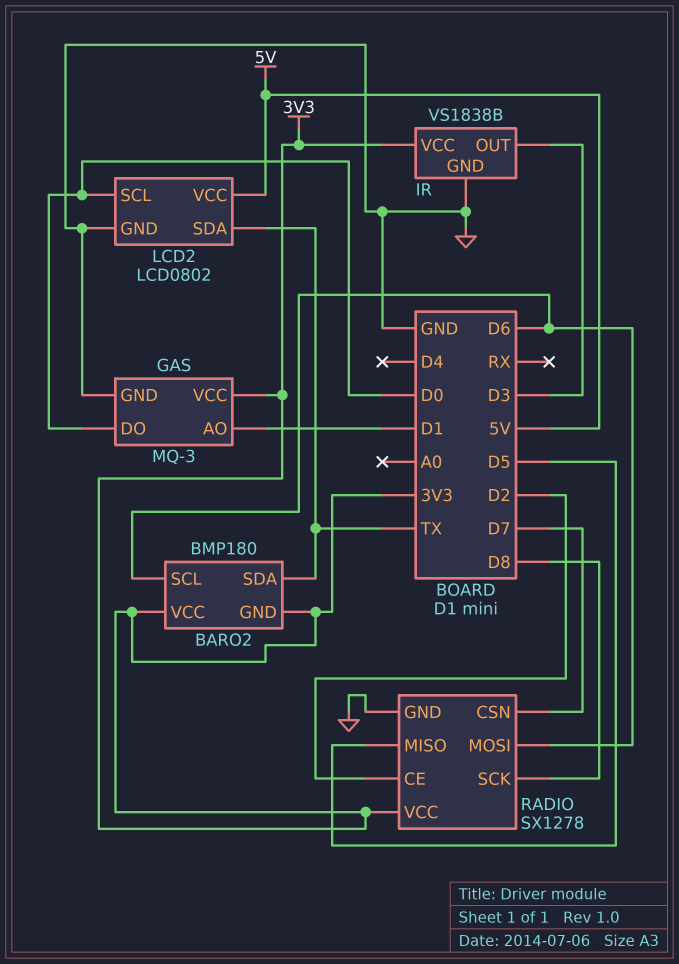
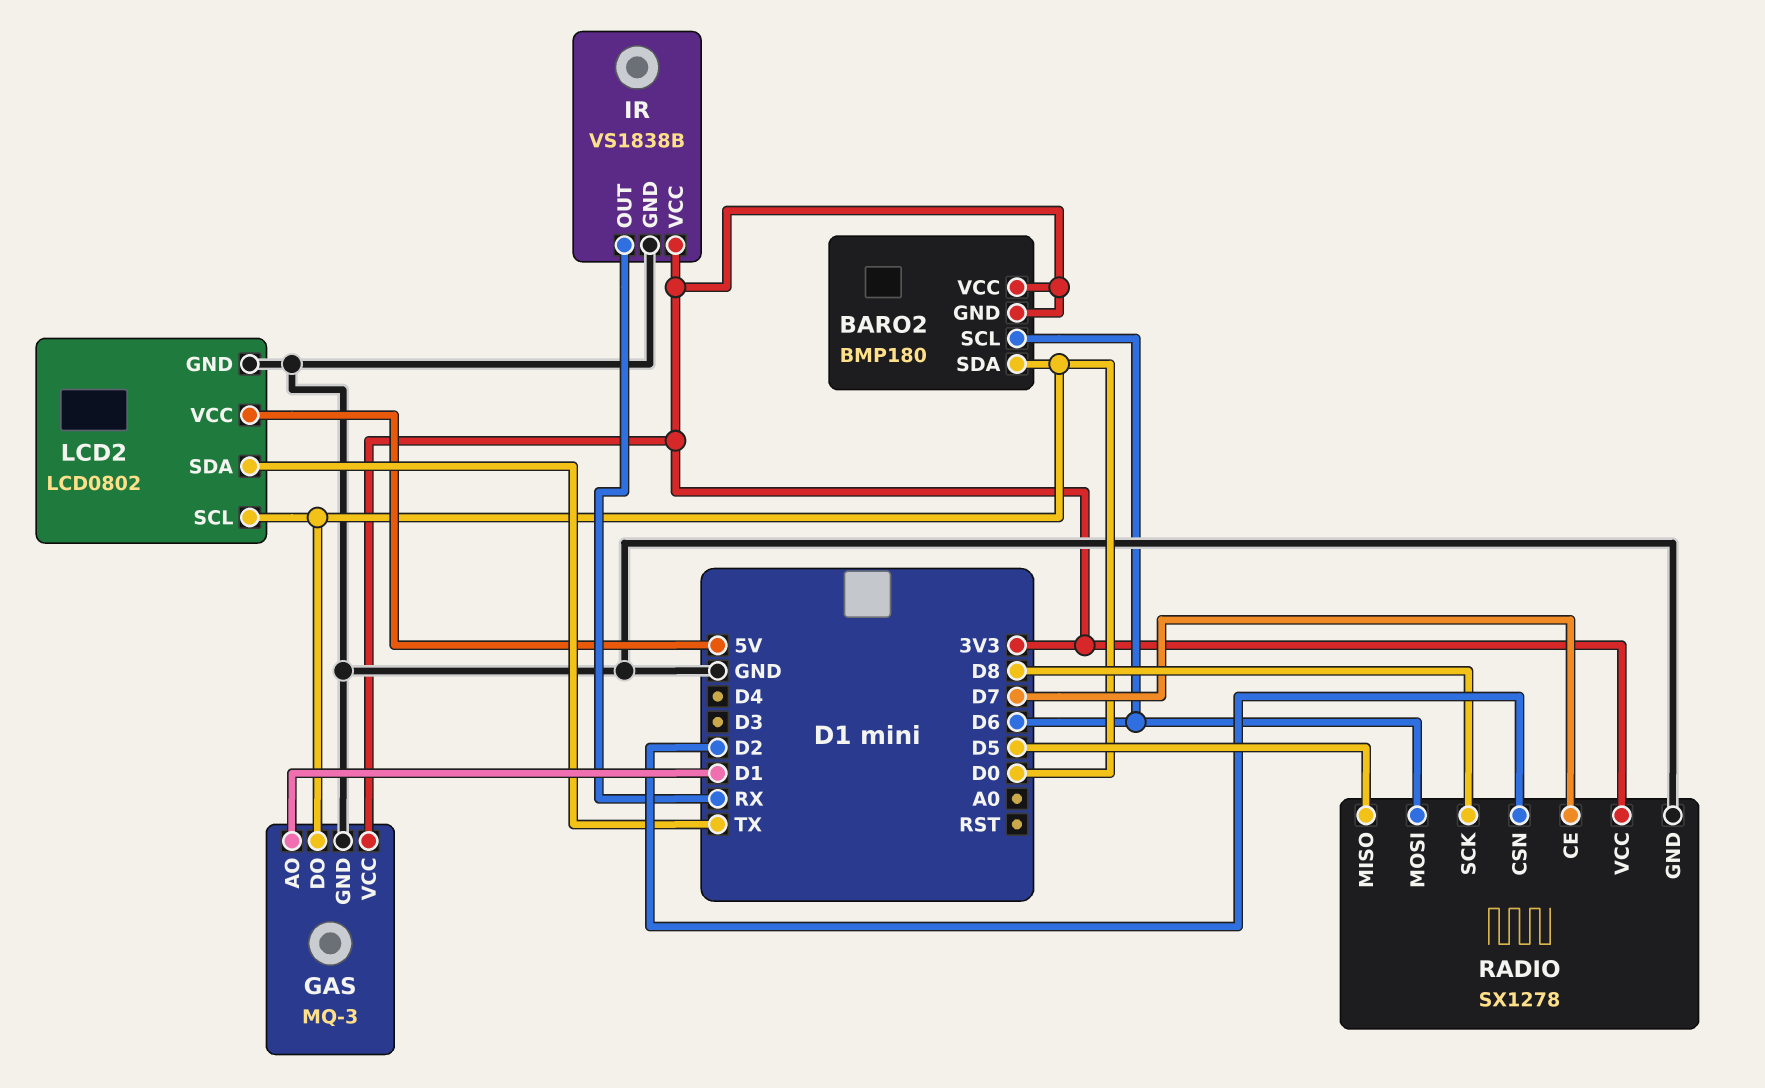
BARO2 pin SDA: TX -> D0
IR pin OUT: D3 -> RX
RADIO pin CE: D2 -> D7
RADIO pin CSN: D7 -> D2

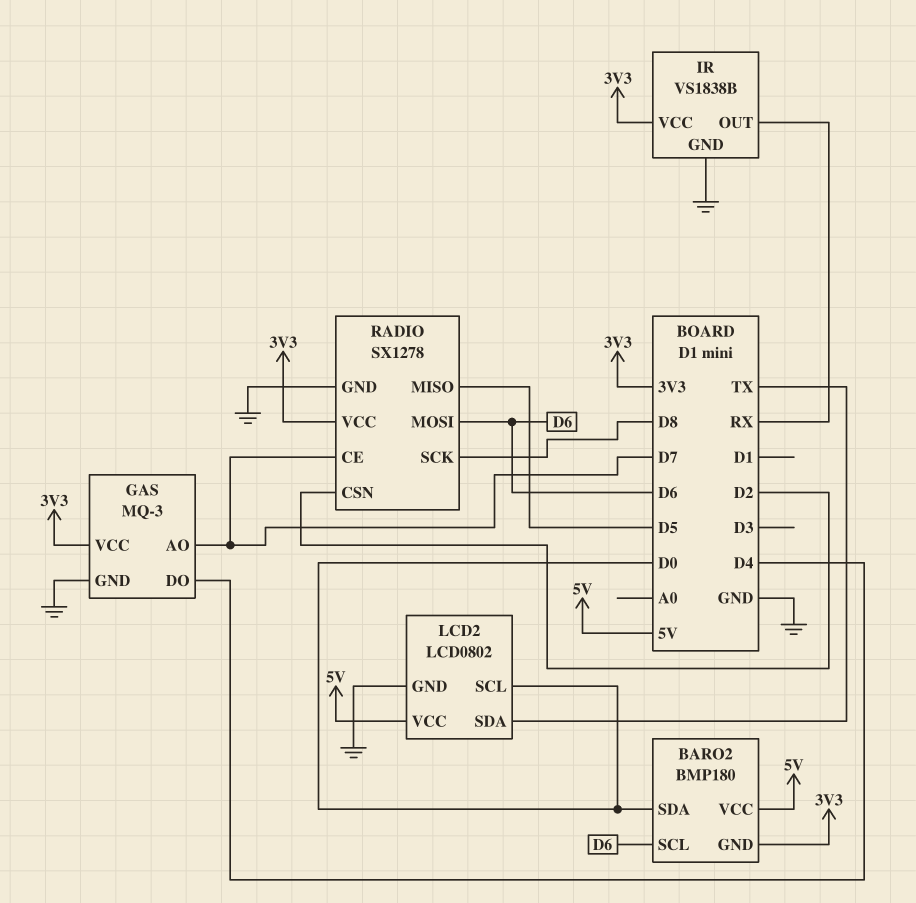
BARO2 pin VCC: 3V3 -> 5V
GAS pin AO: D1 -> D7
GAS pin DO: D0 -> D4

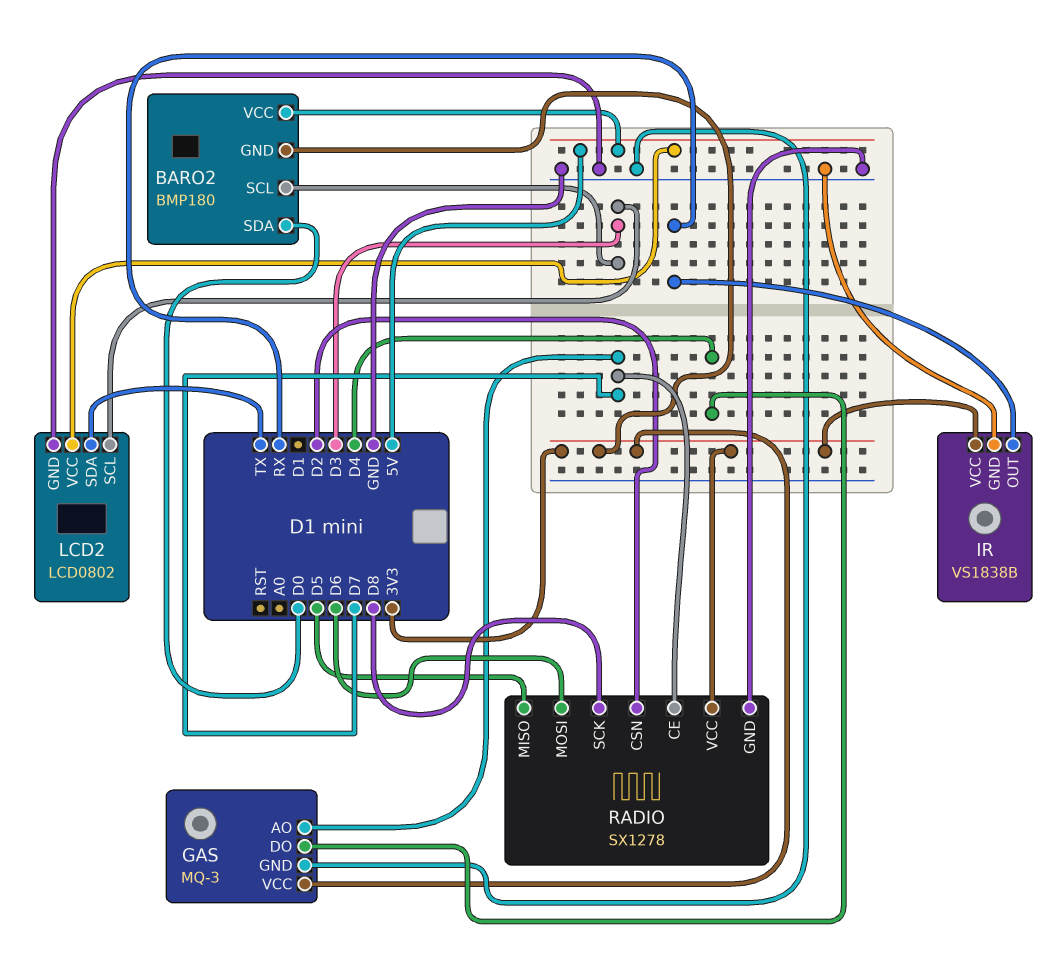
BARO2 pin SCL: D6 -> D3
LCD2 pin SCL: D0 -> D3

